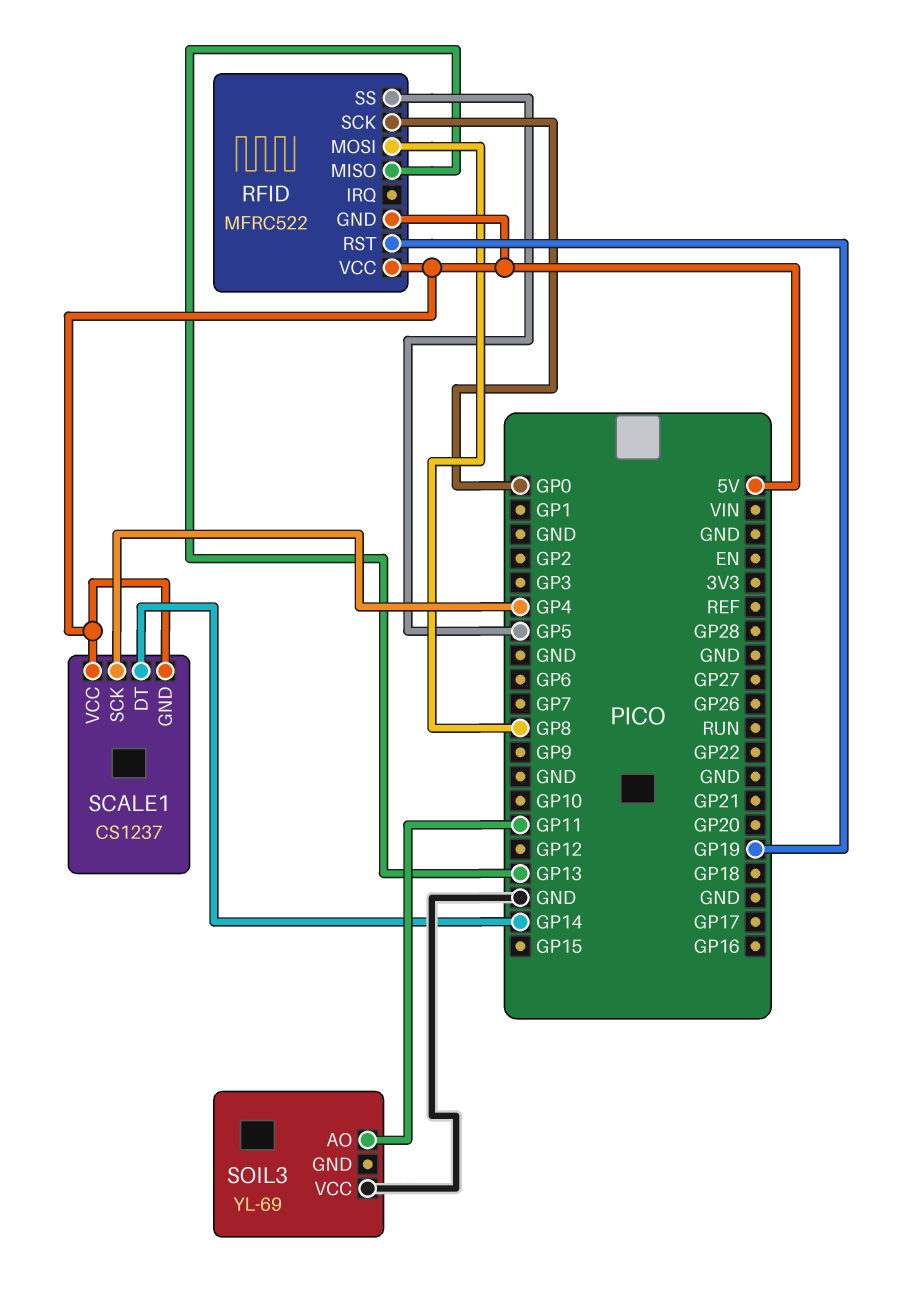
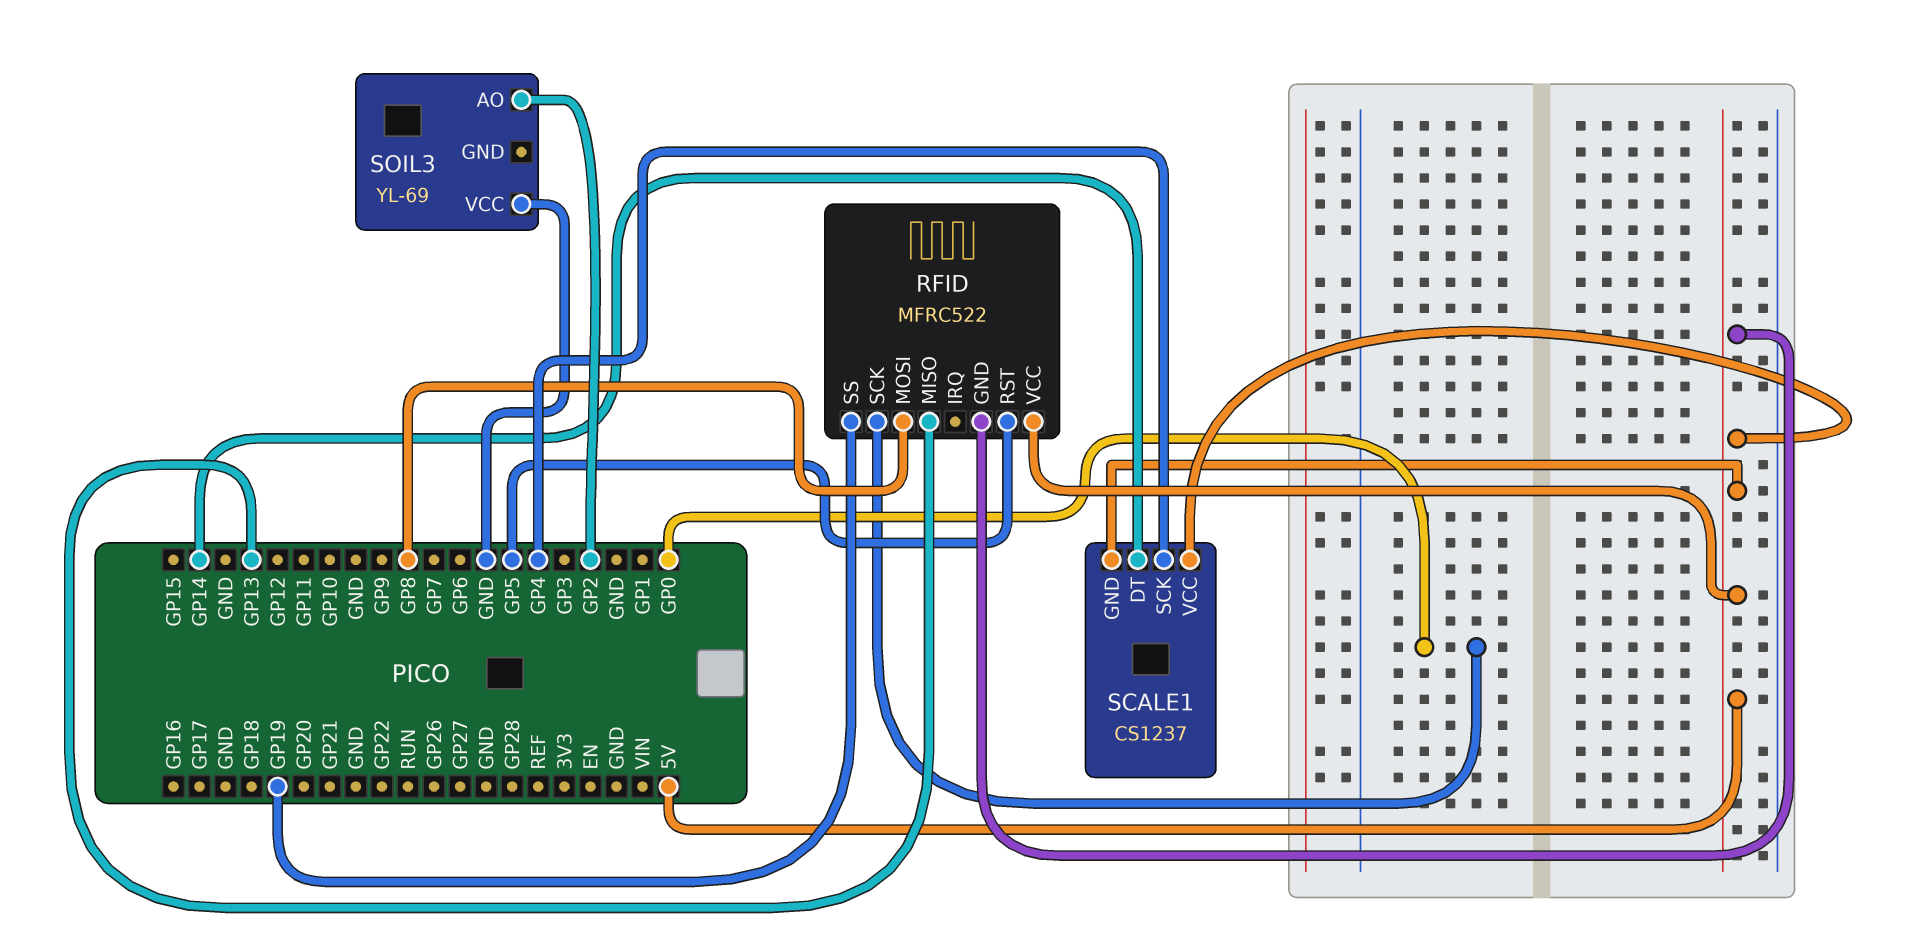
RFID pin RST: GP19 -> GP5
RFID pin SS: GP5 -> GP19
SOIL3 pin AO: GP11 -> GP2

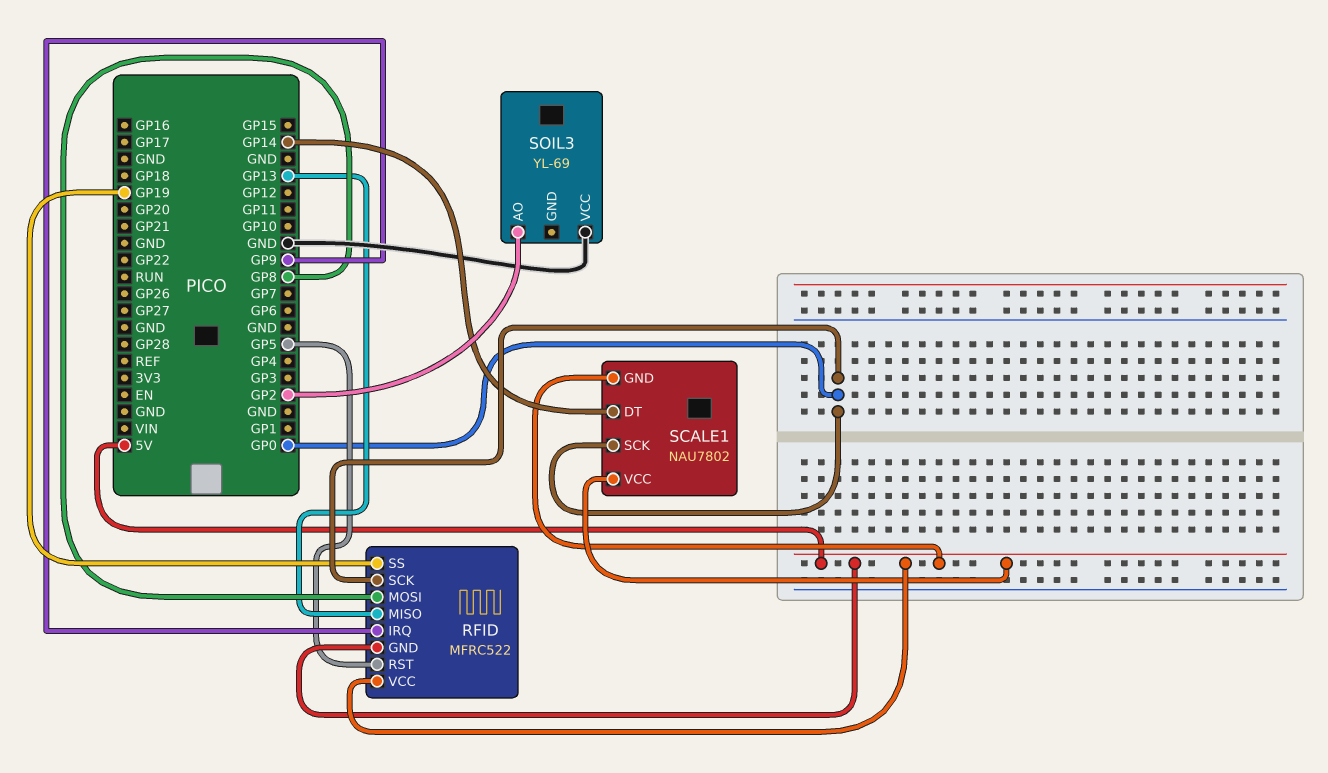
RFID pin IRQ: none -> GP9
SCALE1: CS1237 -> NAU7802
SCALE1 pin SCK: GP4 -> GP0

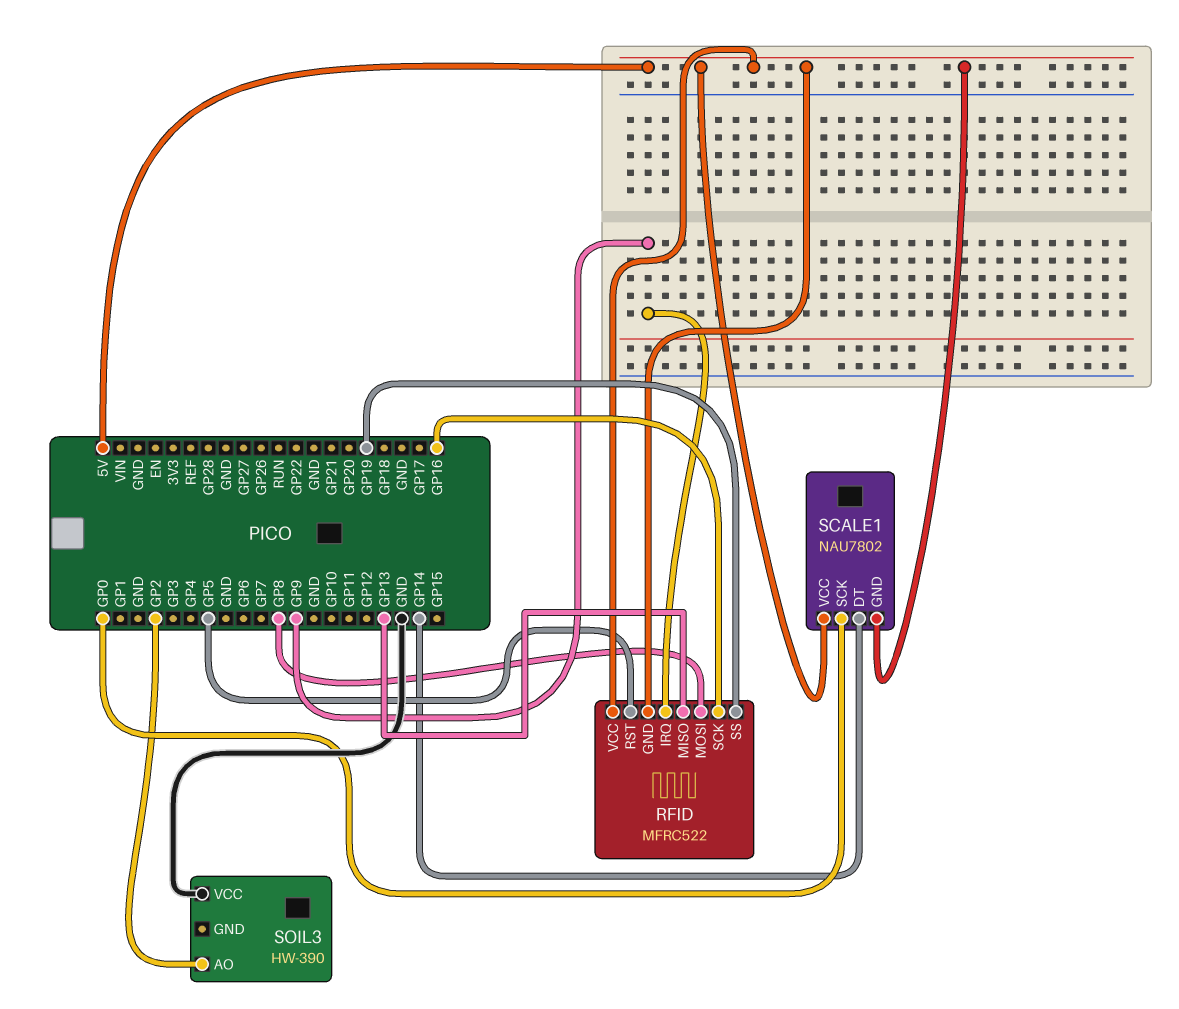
RFID pin SCK: GP0 -> GP16
SOIL3: YL-69 -> HW-390

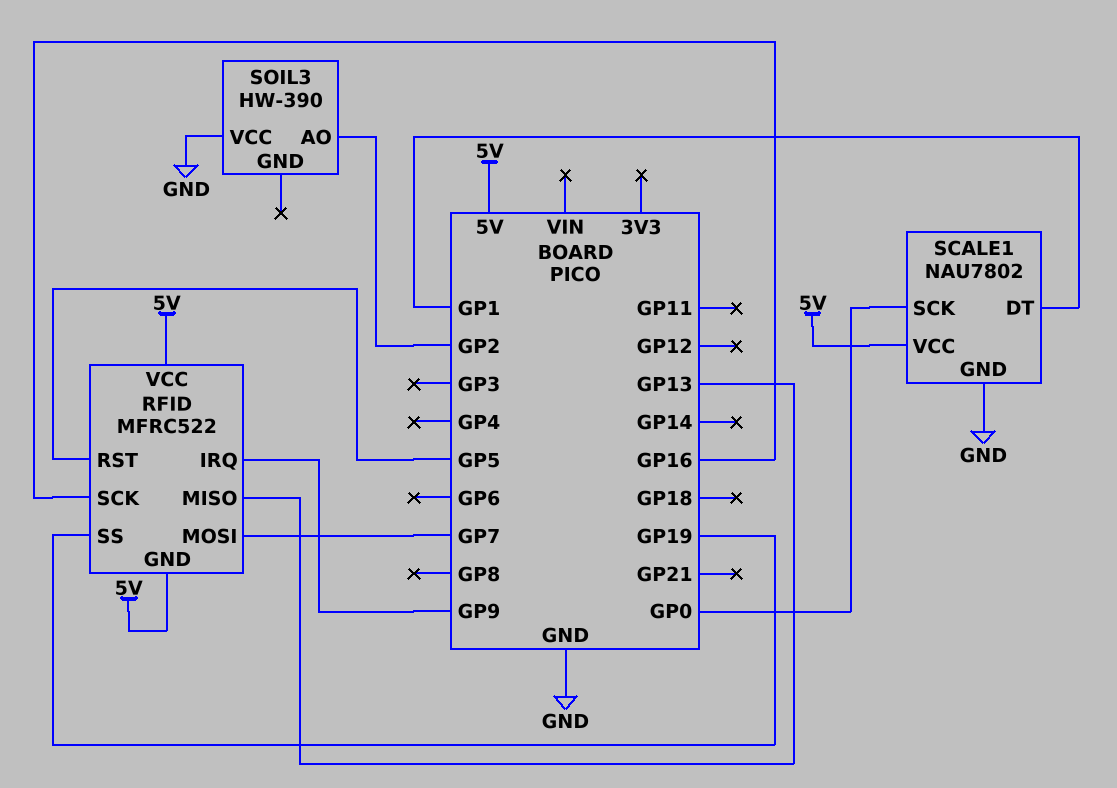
RFID pin MOSI: GP8 -> GP7
SCALE1 pin DT: GP14 -> GP1
SCALE1 pin GND: 5V -> GND

